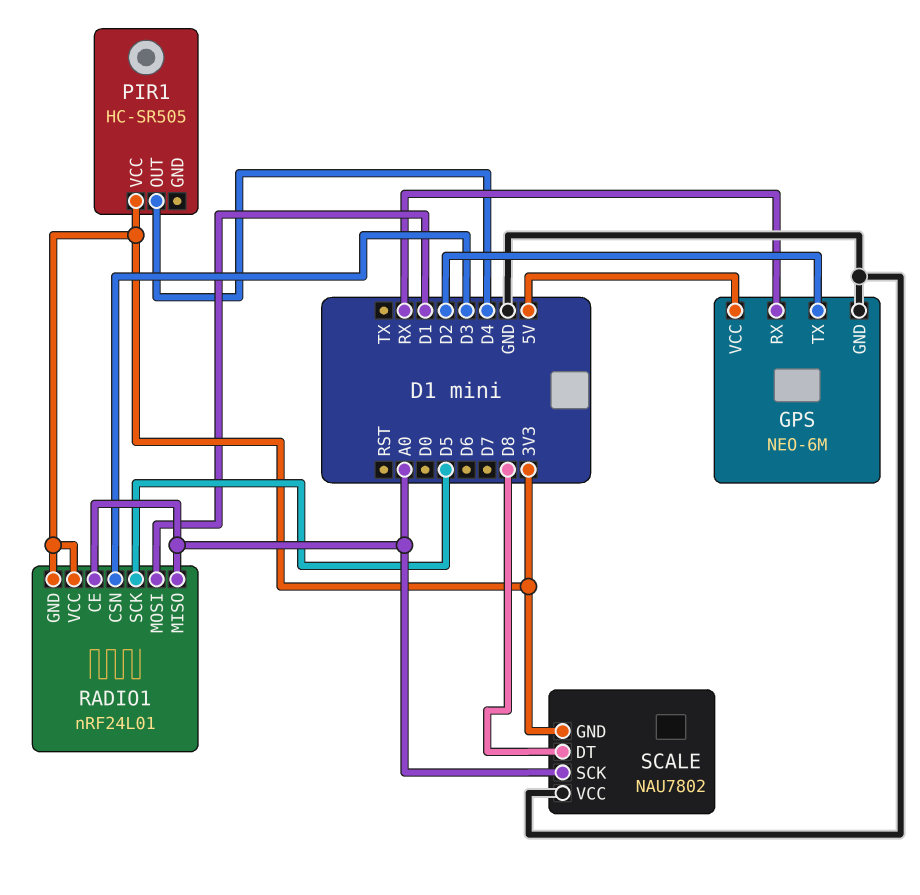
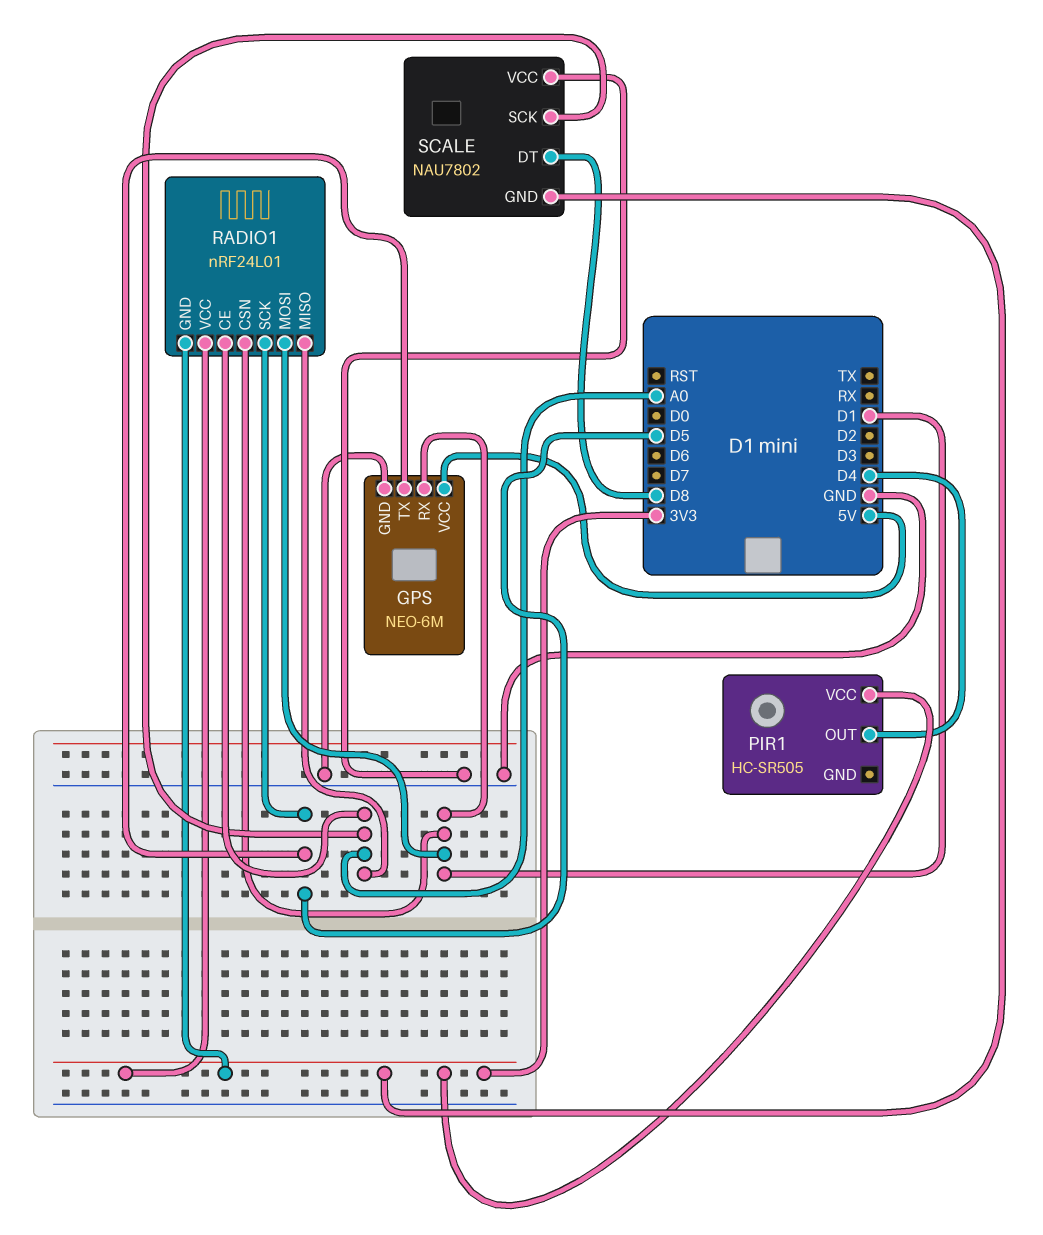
GPS pin RX: RX -> D1
GPS pin TX: D2 -> D5
RADIO1 pin CSN: D3 -> D1

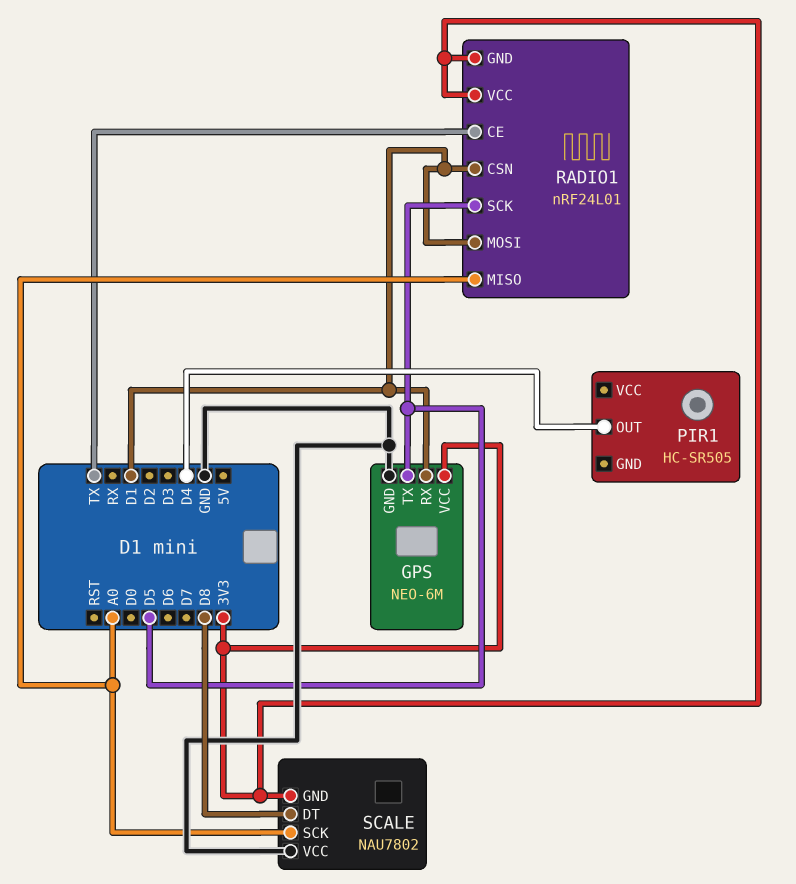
GPS pin VCC: 5V -> 3V3
PIR1 pin VCC: 3V3 -> none
RADIO1 pin CE: A0 -> TX

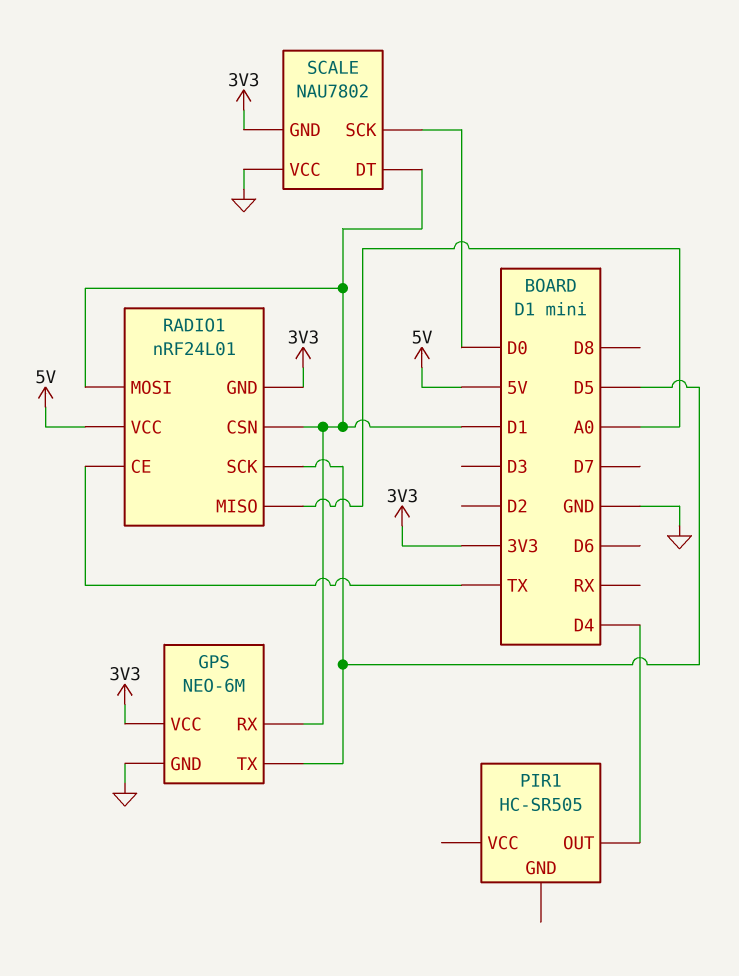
RADIO1 pin VCC: 3V3 -> 5V
SCALE pin DT: D8 -> D1
SCALE pin SCK: A0 -> D0

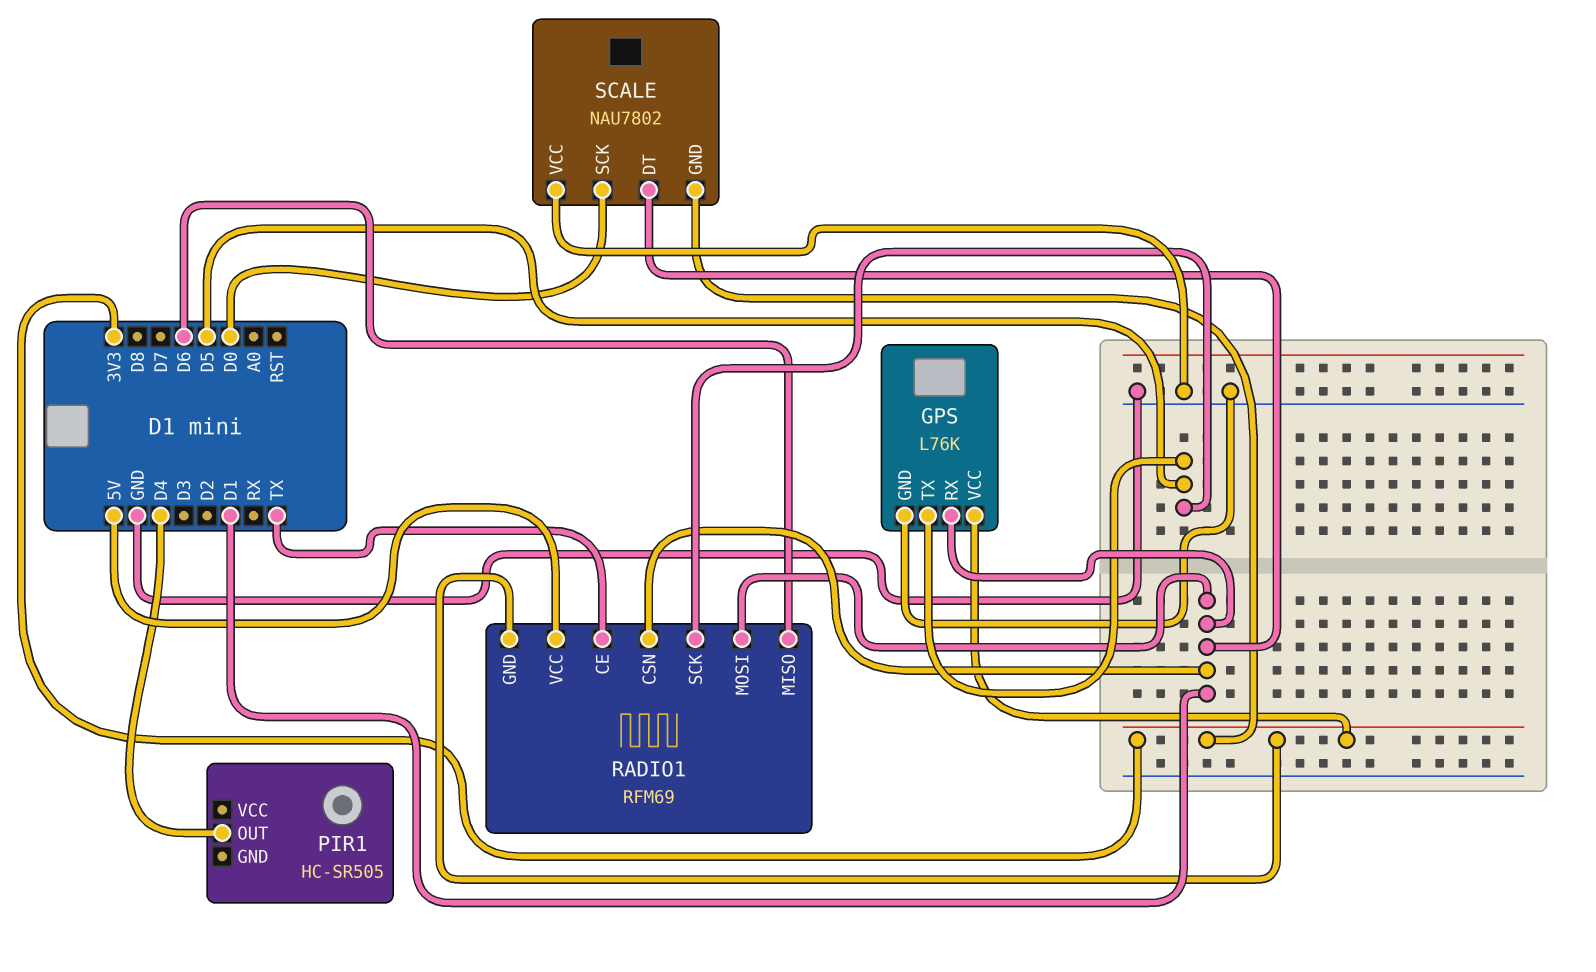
GPS: NEO-6M -> L76K
RADIO1: nRF24L01 -> RFM69
RADIO1 pin MISO: A0 -> D6

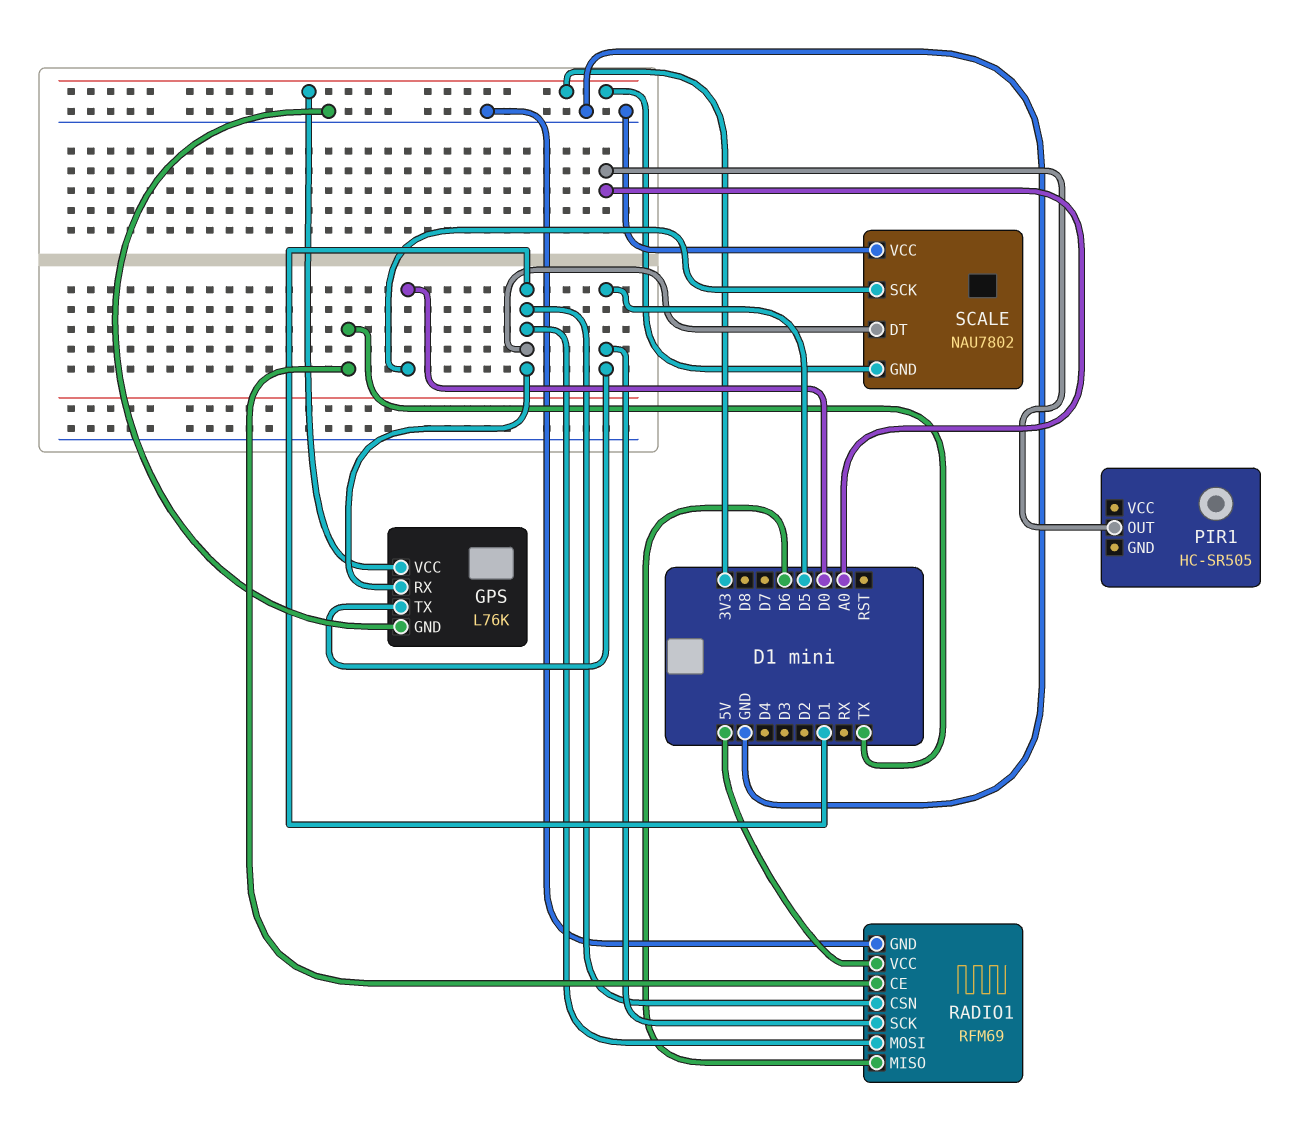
PIR1 pin OUT: D4 -> A0
RADIO1 pin GND: 3V3 -> GND

